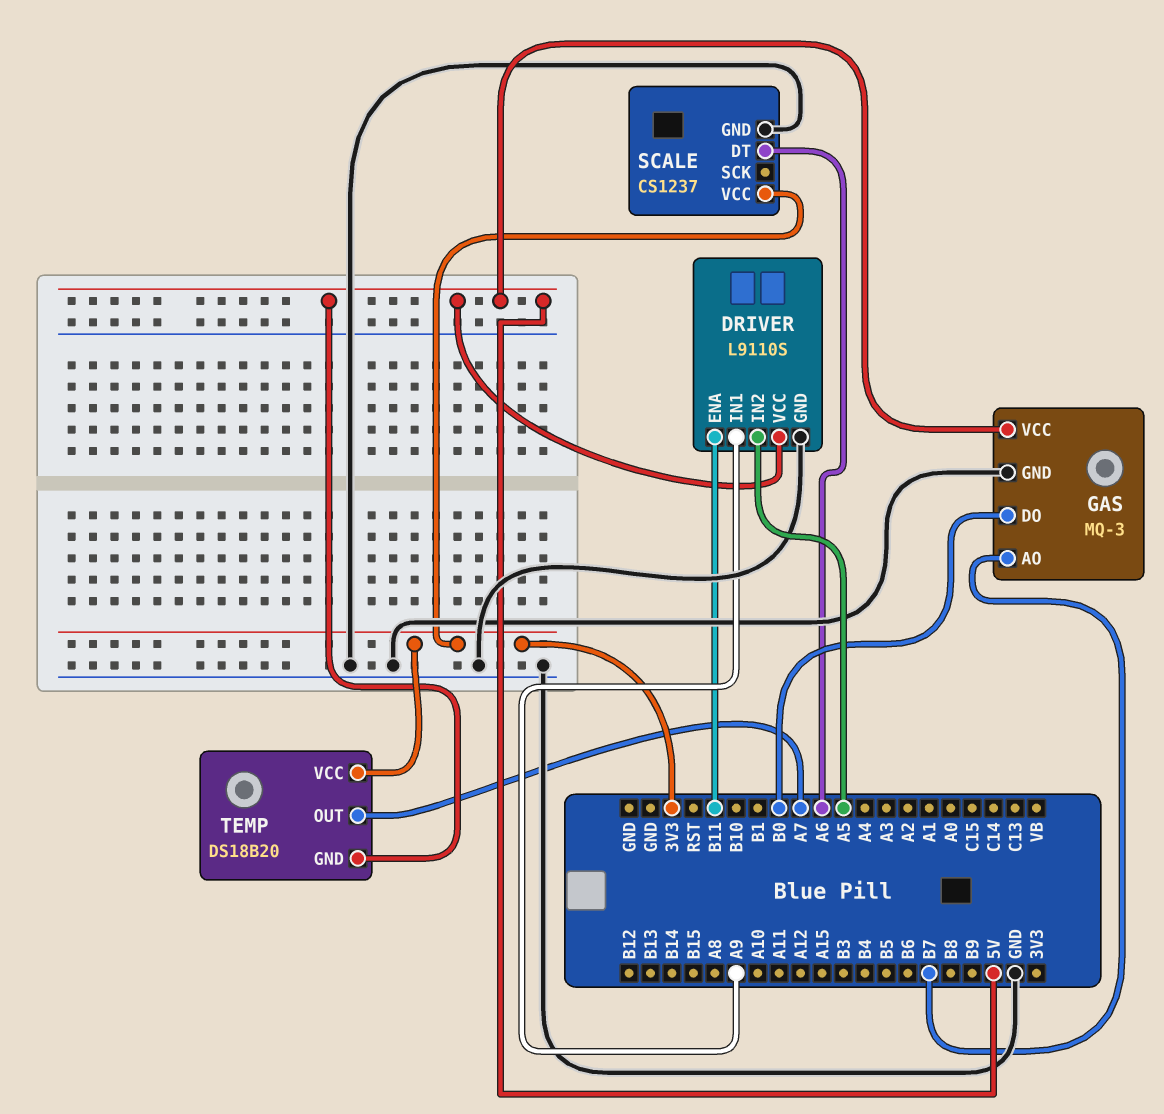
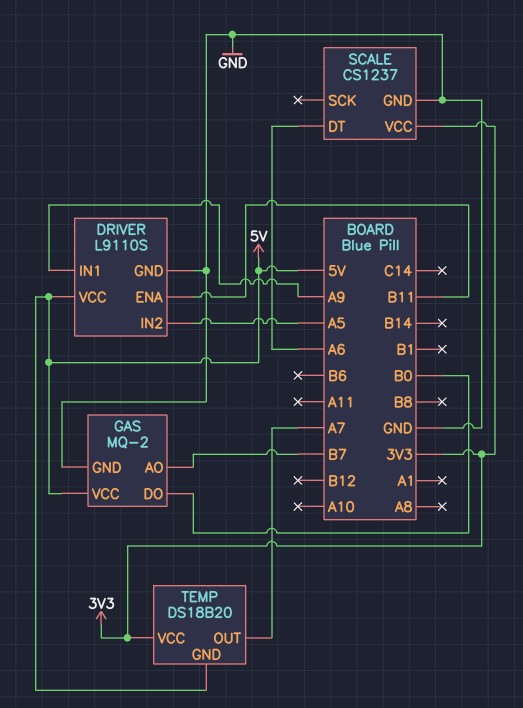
GAS: MQ-3 -> MQ-2

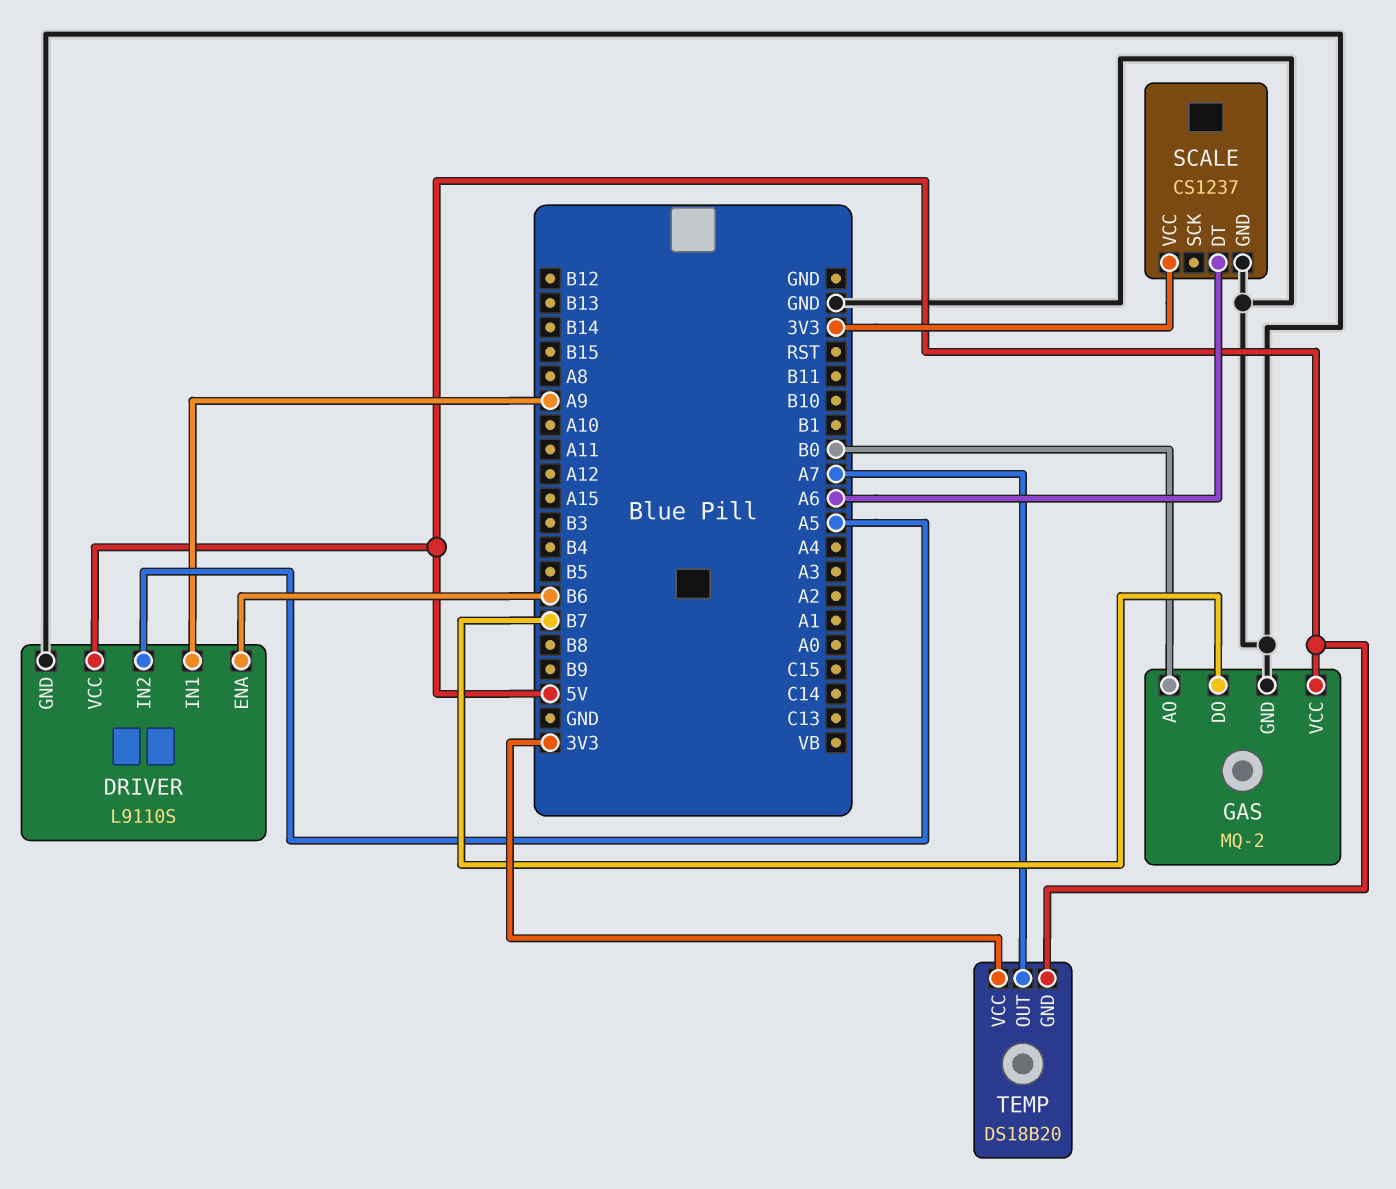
DRIVER pin ENA: B11 -> B6
GAS pin AO: B7 -> B0
GAS pin DO: B0 -> B7

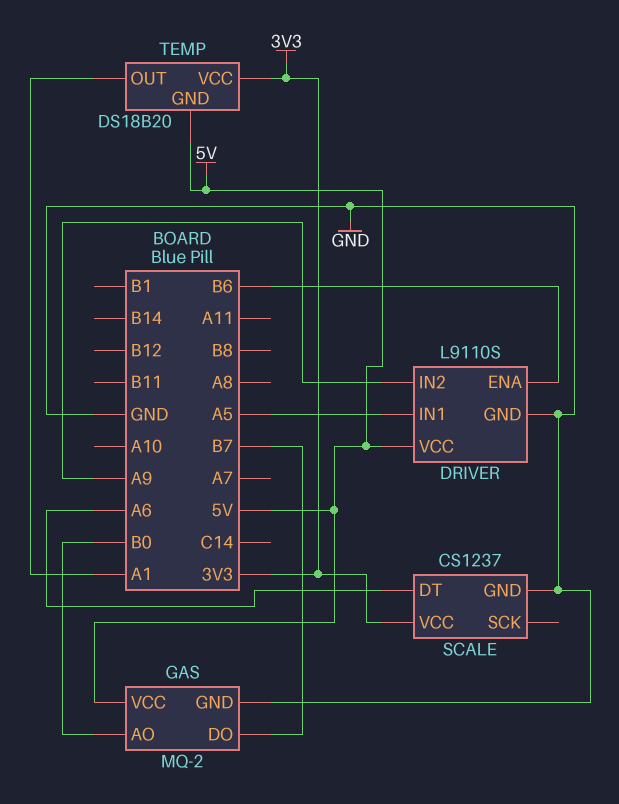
DRIVER pin IN1: A9 -> A5
DRIVER pin IN2: A5 -> A9
TEMP pin OUT: A7 -> A1

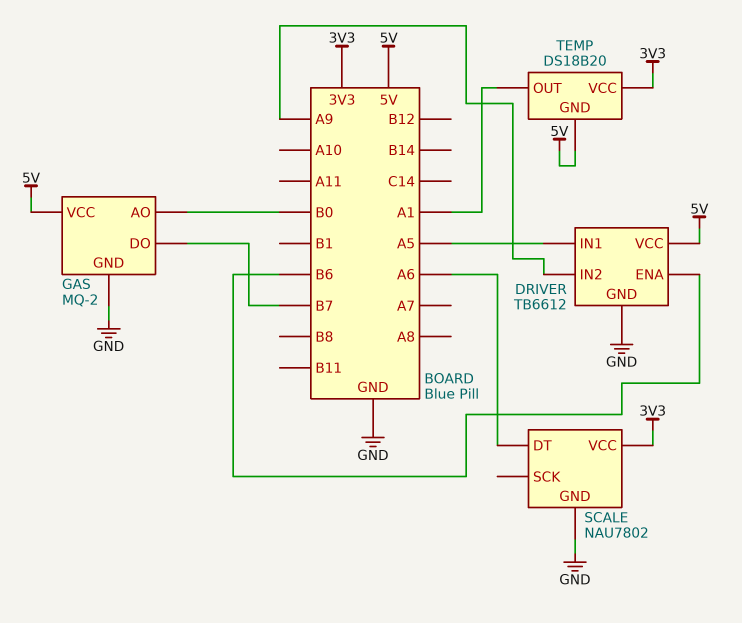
DRIVER: L9110S -> TB6612
SCALE: CS1237 -> NAU7802

